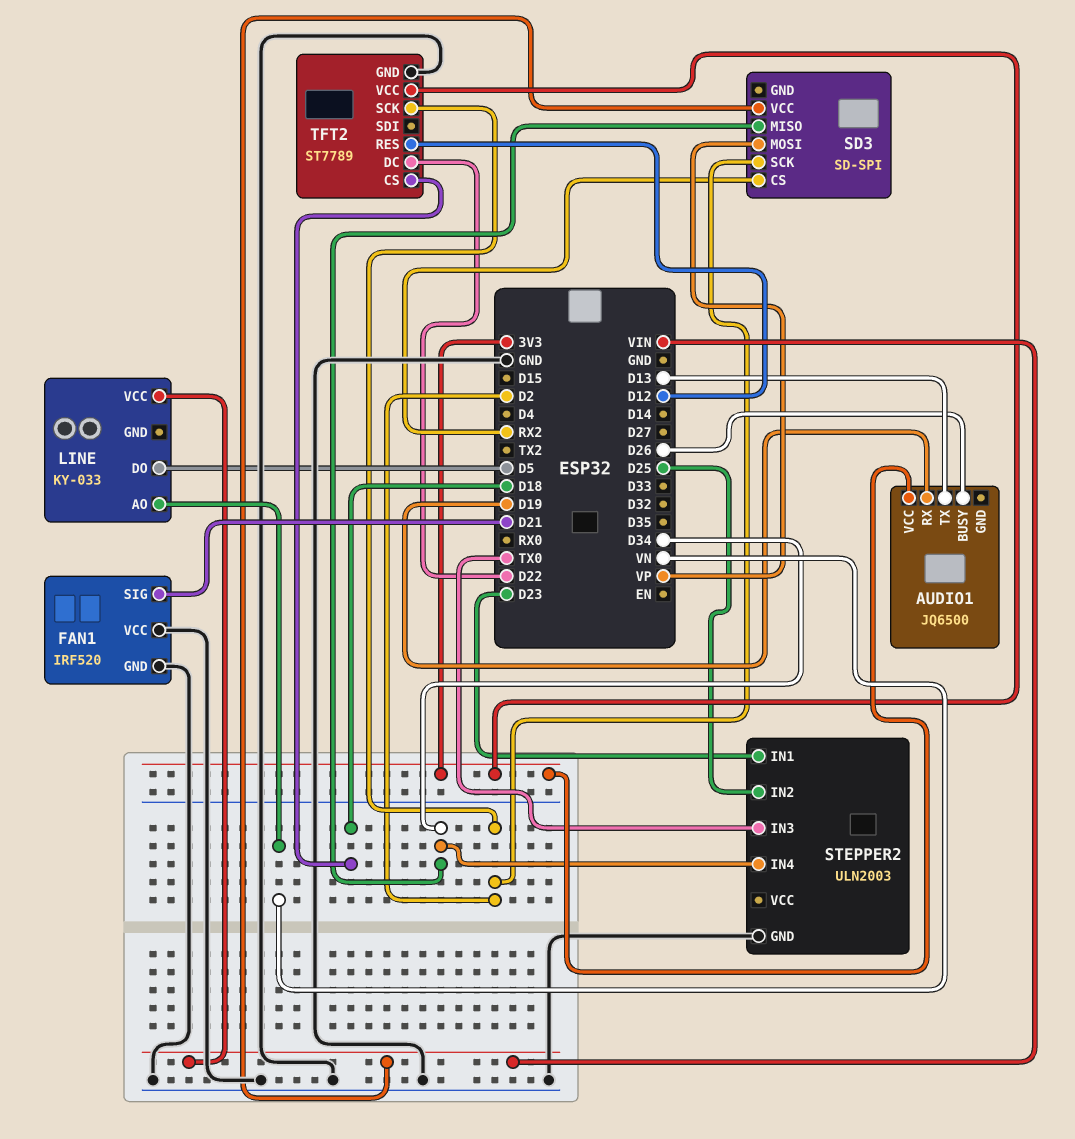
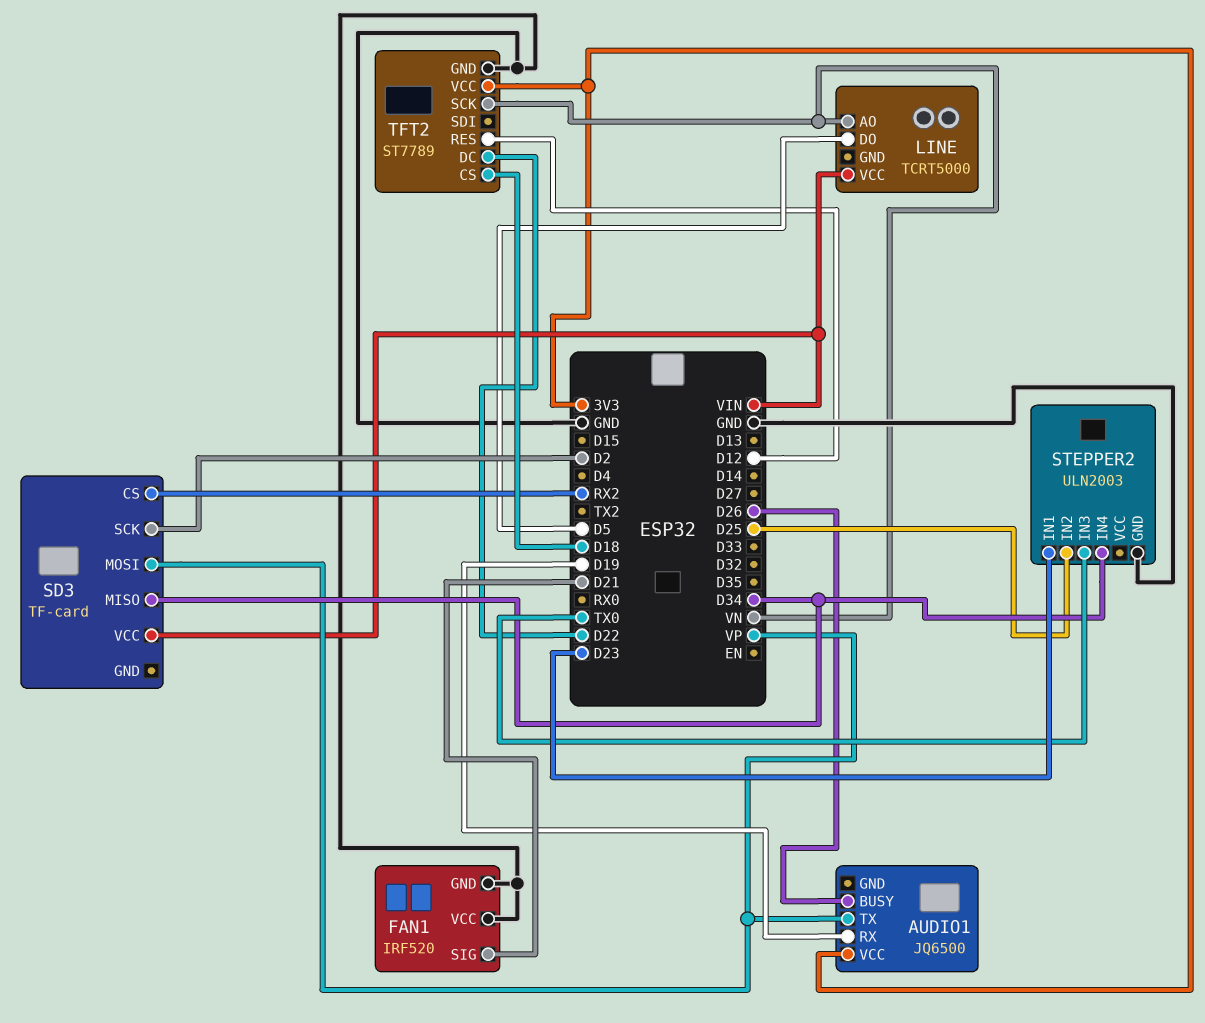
AUDIO1 pin TX: D13 -> VP
LINE: KY-033 -> TCRT5000
SD3: SD-SPI -> TF-card
TFT2 pin SCK: D2 -> VN

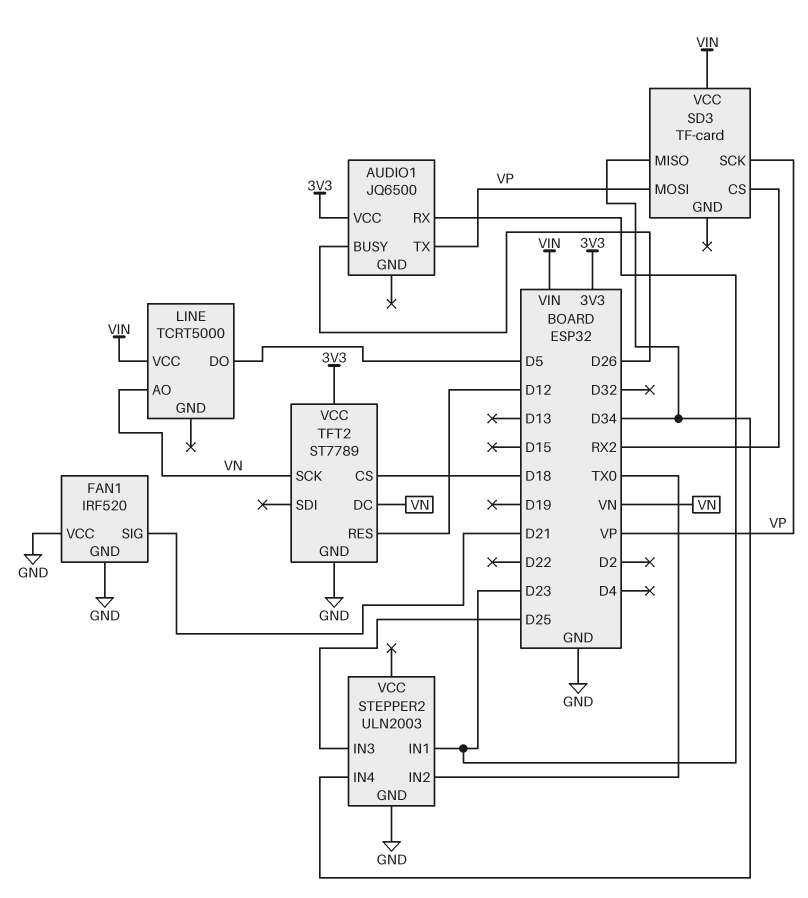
AUDIO1 pin RX: D19 -> D23
SD3 pin SCK: D2 -> VP
STEPPER2 pin IN2: D25 -> TX0
STEPPER2 pin IN3: TX0 -> D25
TFT2 pin DC: D22 -> VN

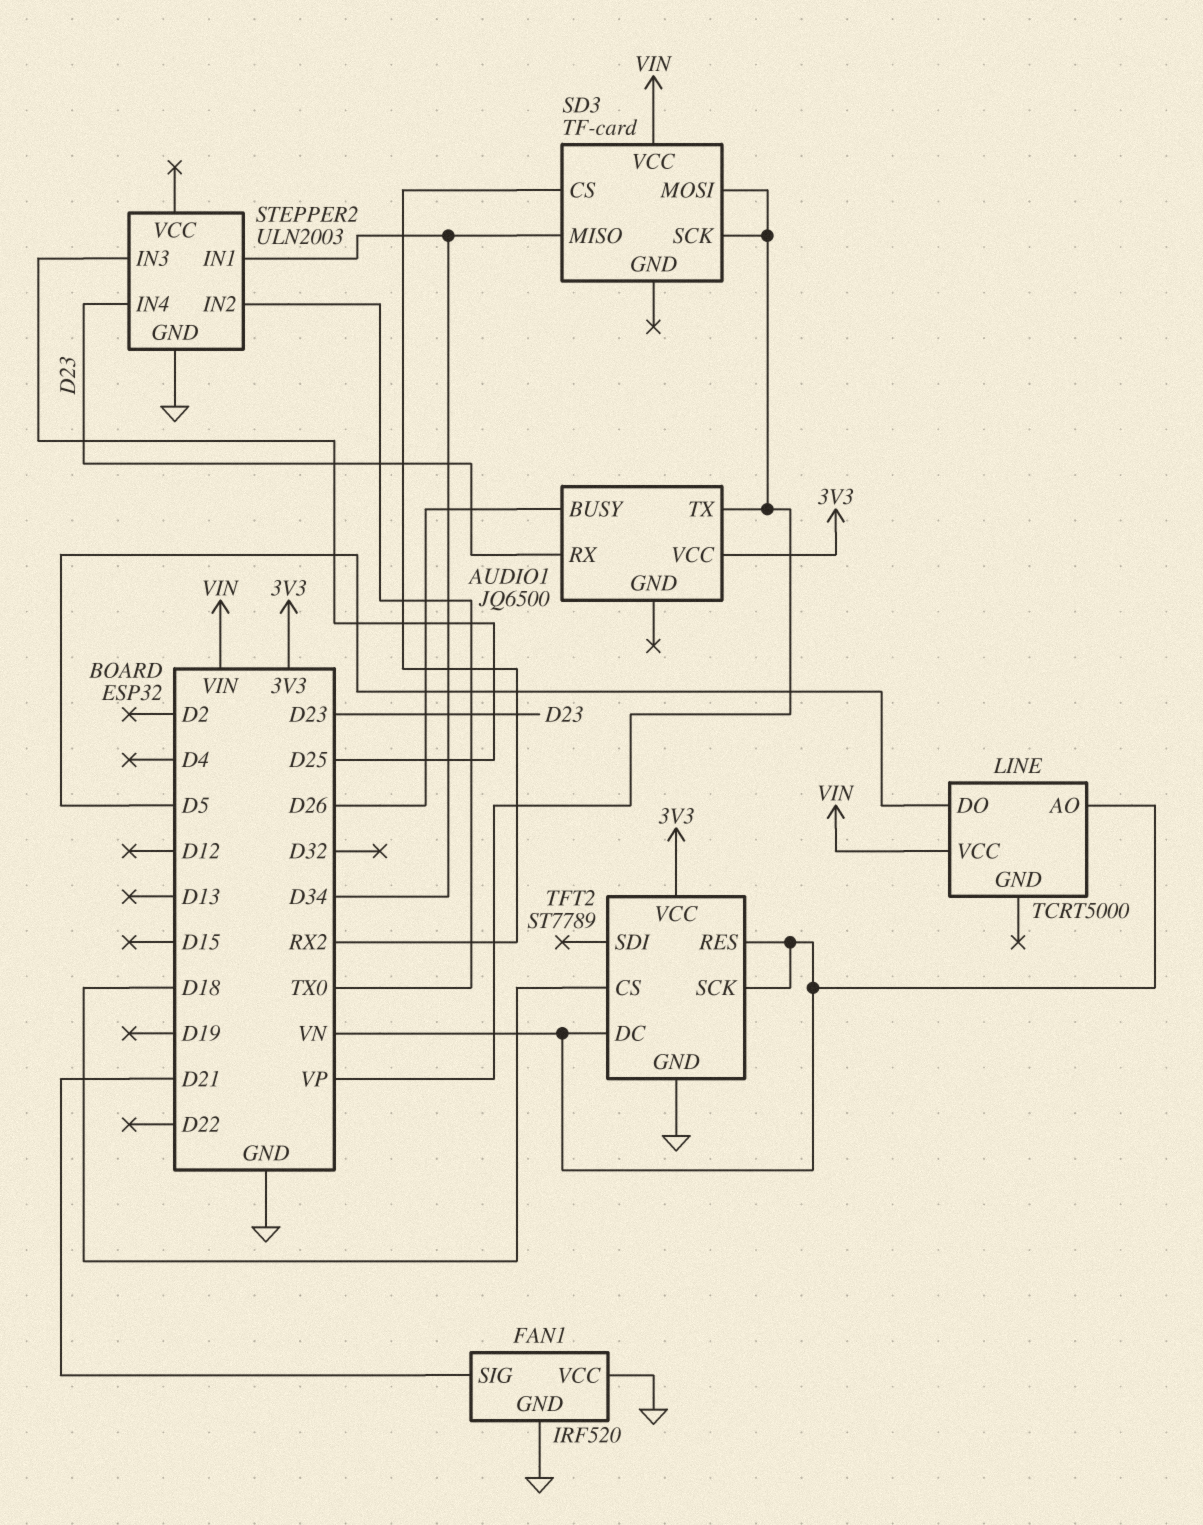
STEPPER2 pin IN1: D23 -> D34
STEPPER2 pin IN4: D34 -> D23
TFT2 pin RES: D12 -> VN

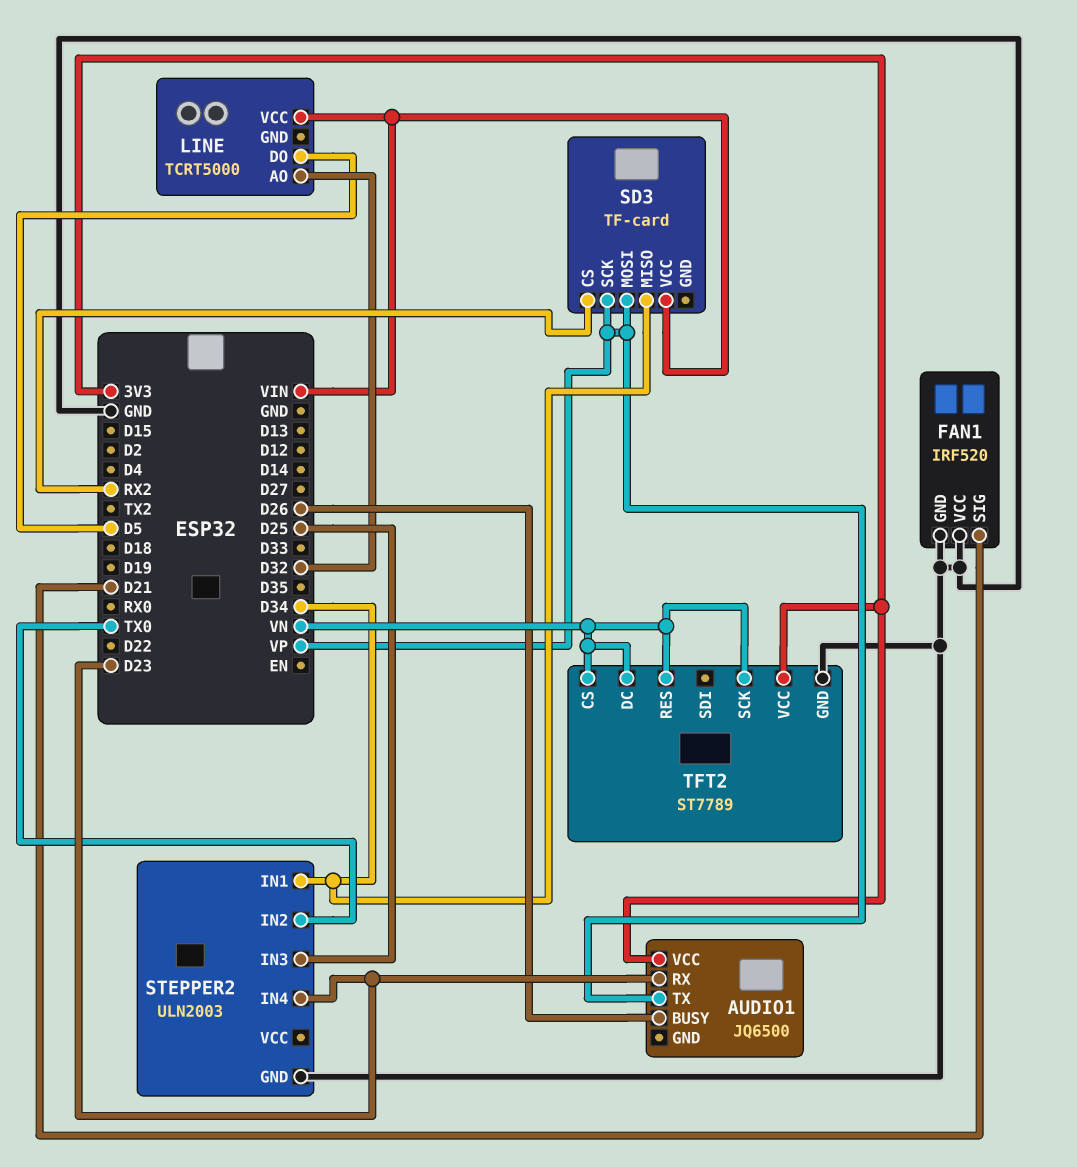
LINE pin AO: VN -> D32
TFT2 pin CS: D18 -> VN

